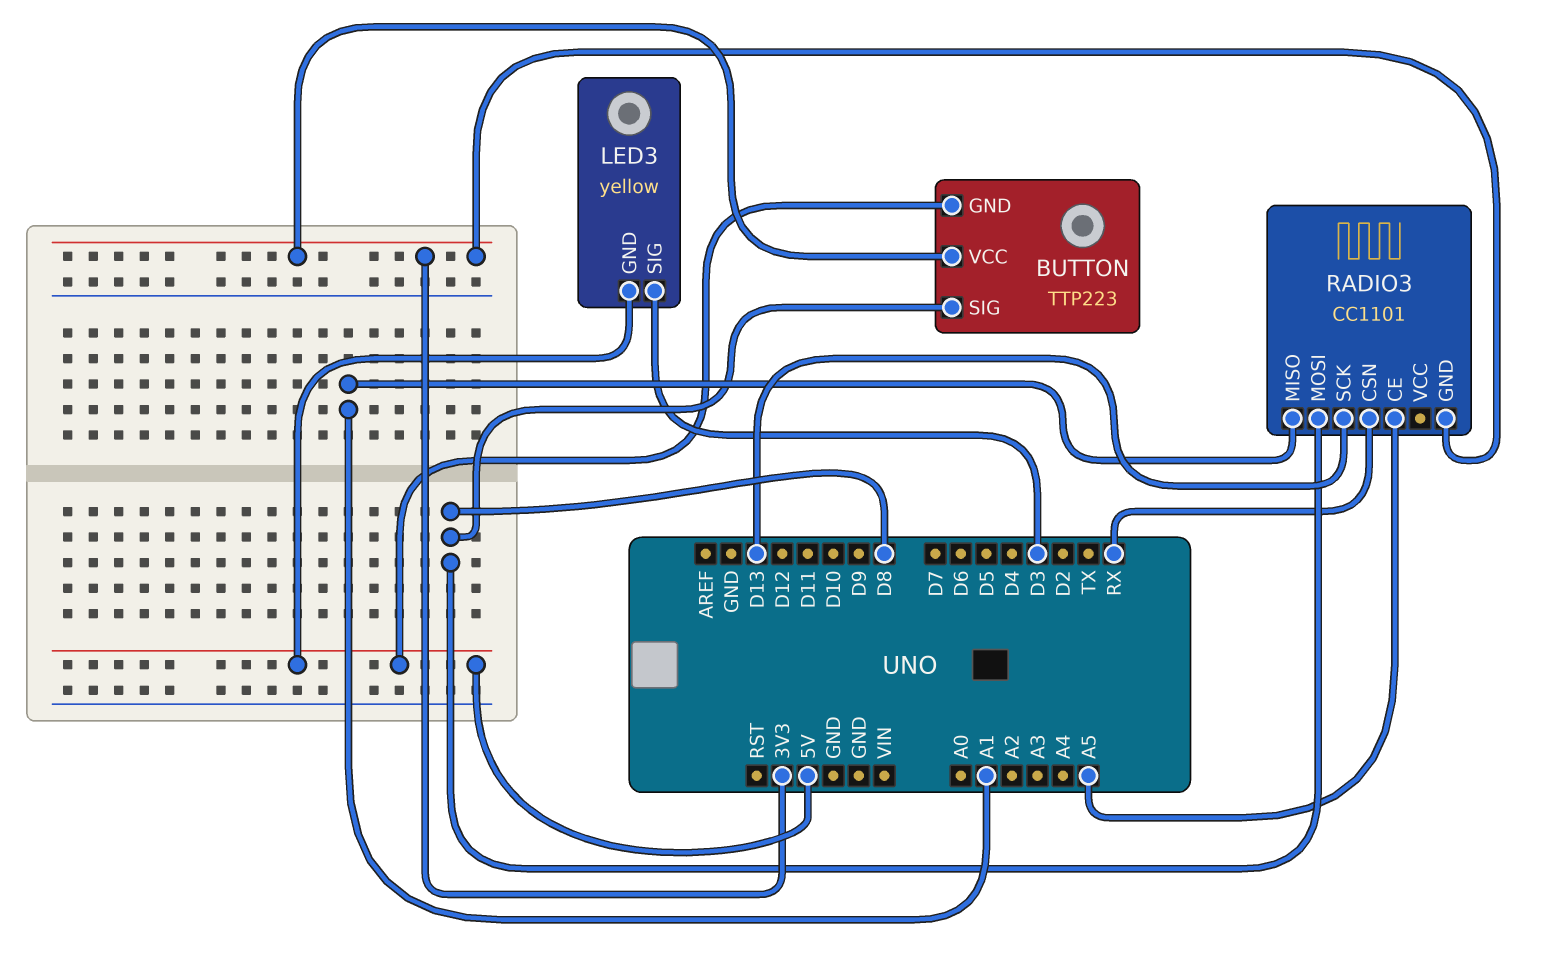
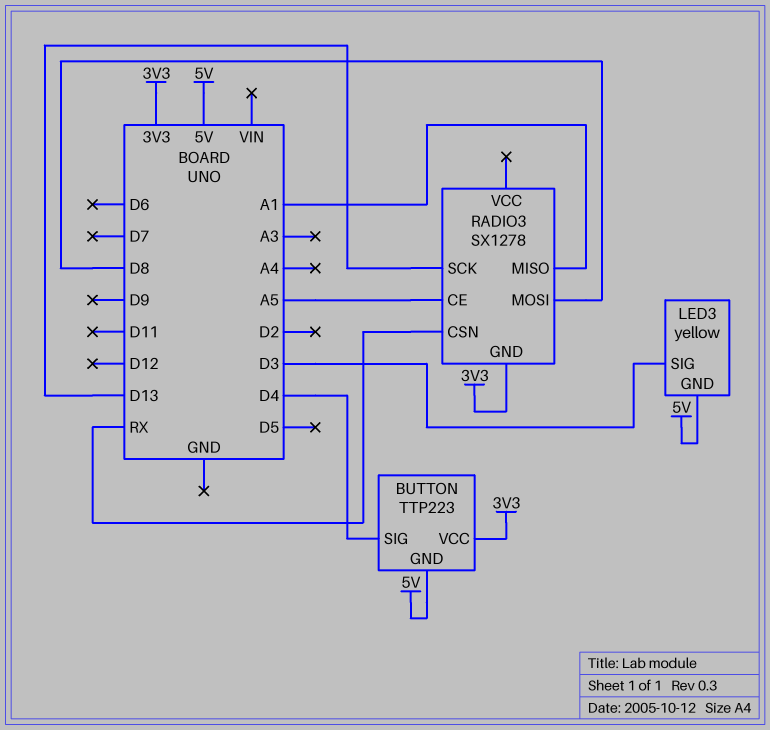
BUTTON pin SIG: D8 -> D4
RADIO3: CC1101 -> SX1278

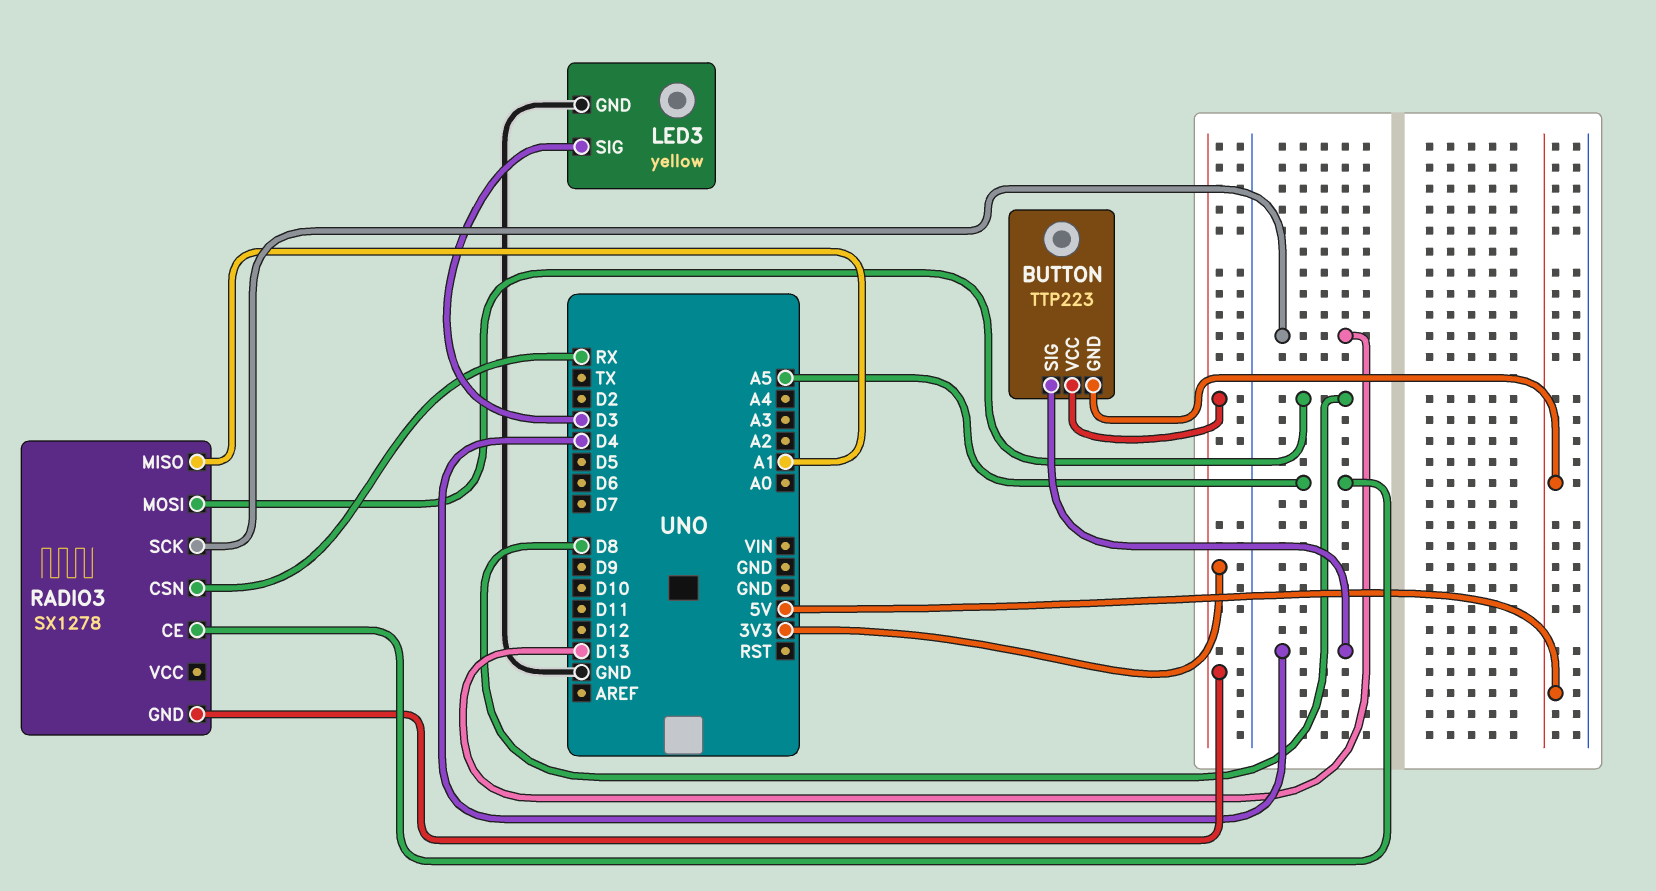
LED3 pin GND: 5V -> GND

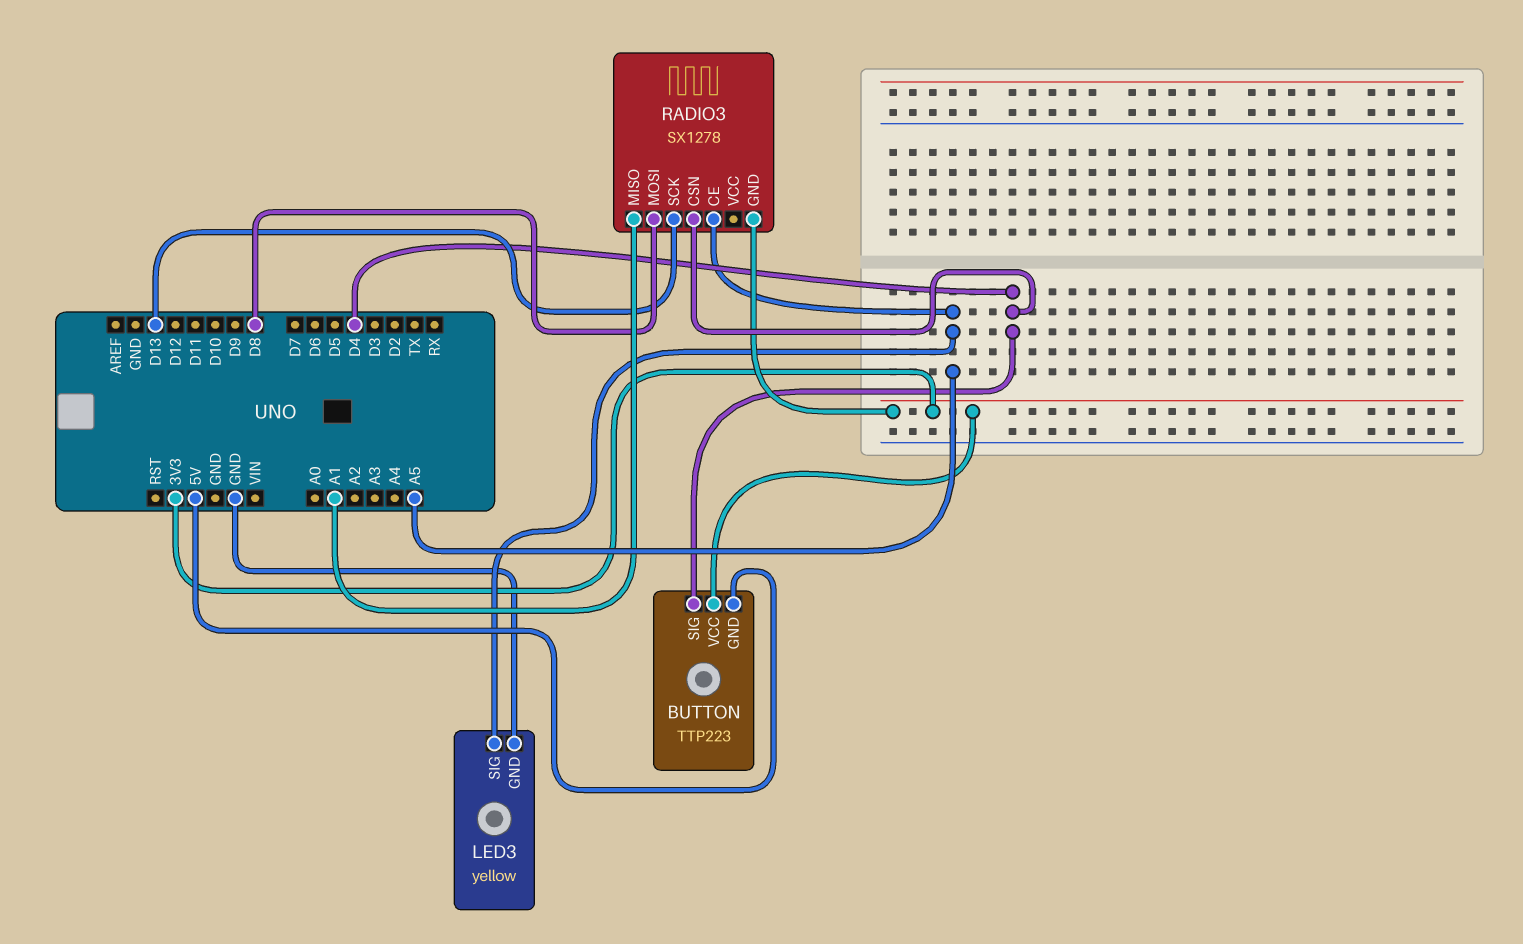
LED3 pin SIG: D3 -> A5
RADIO3 pin CSN: RX -> D4

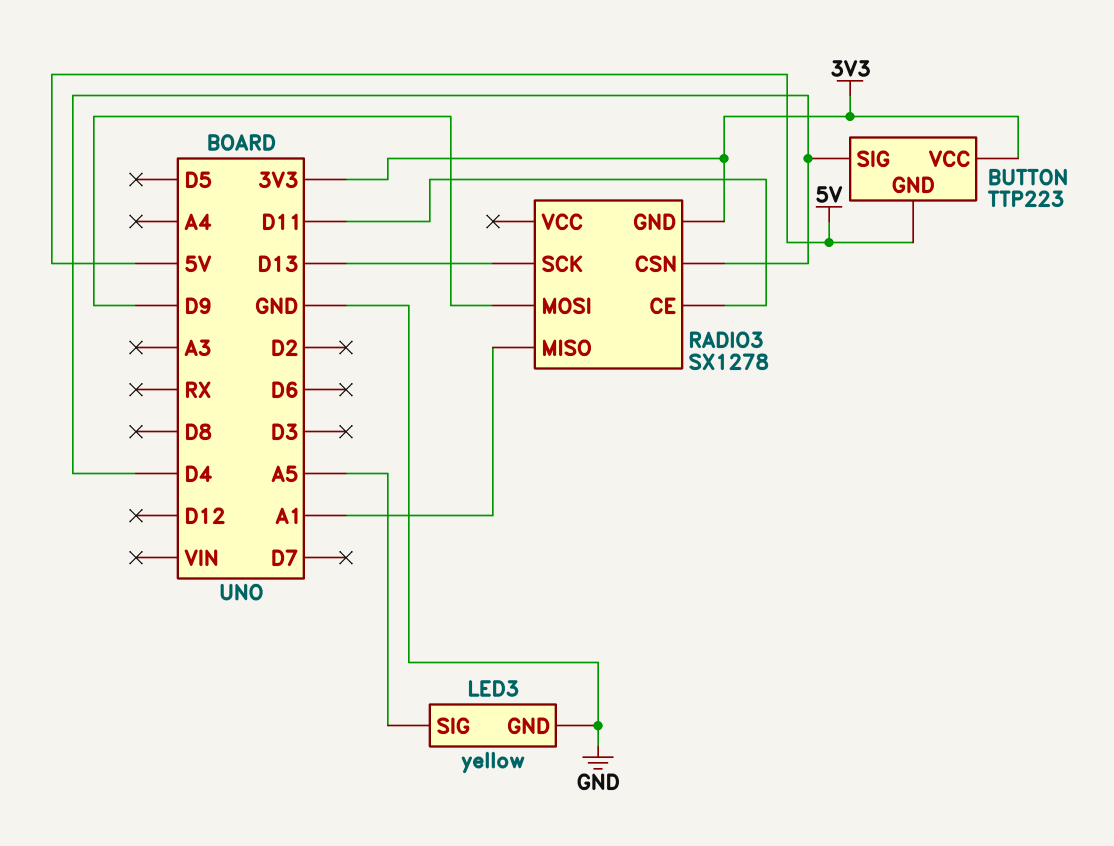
RADIO3 pin CE: A5 -> D11
RADIO3 pin MOSI: D8 -> D9

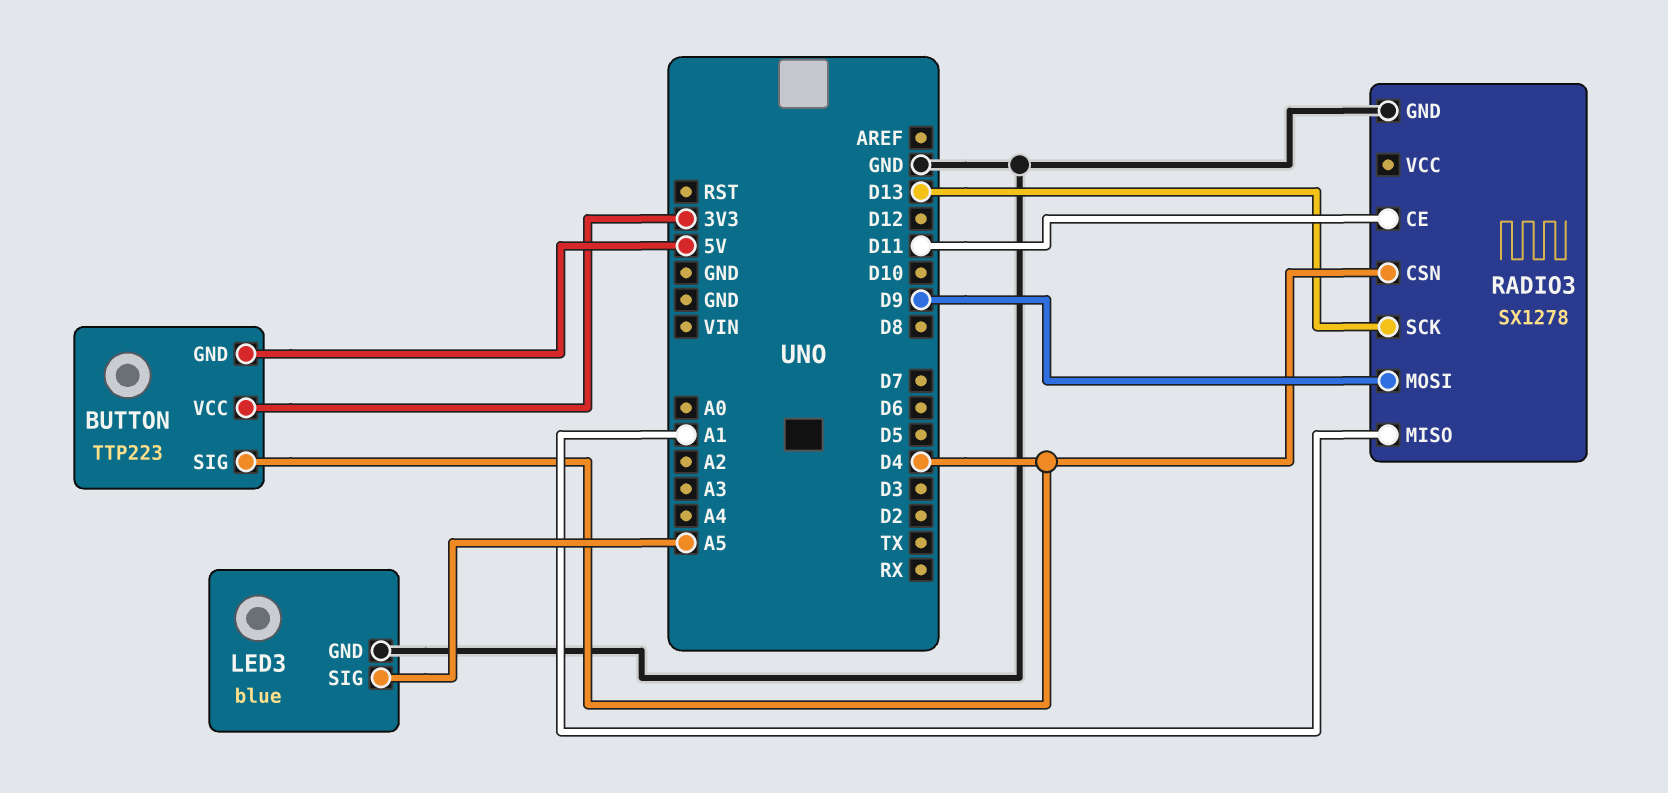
LED3: yellow -> blue
RADIO3 pin GND: 3V3 -> GND

